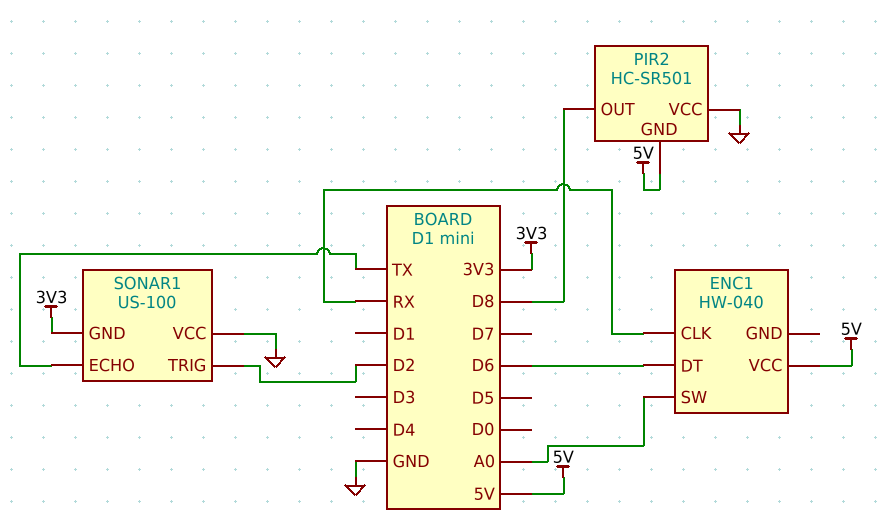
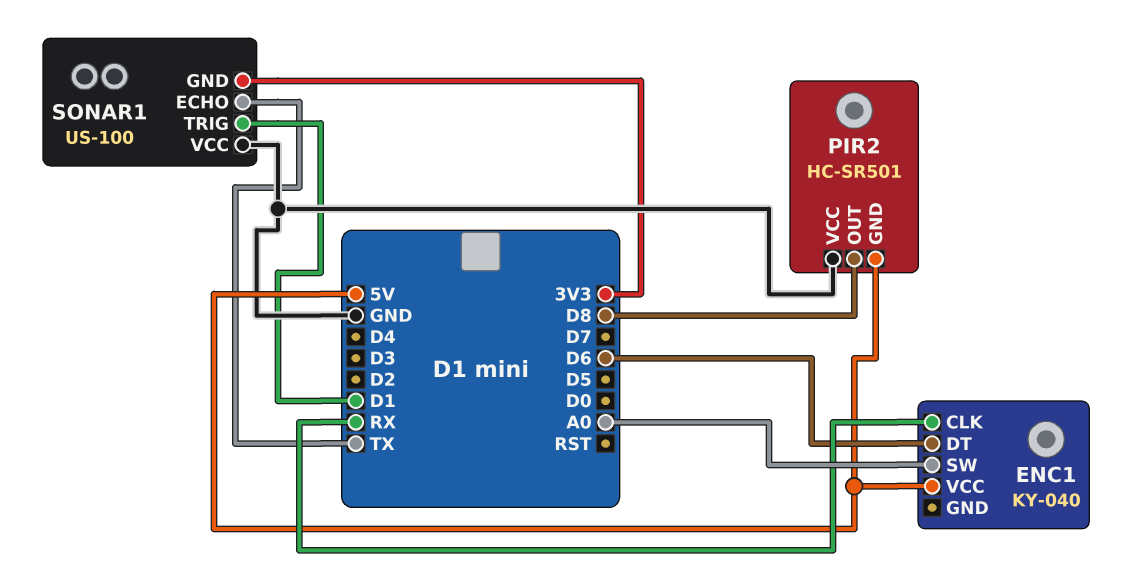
ENC1: HW-040 -> KY-040
SONAR1 pin TRIG: D2 -> D1

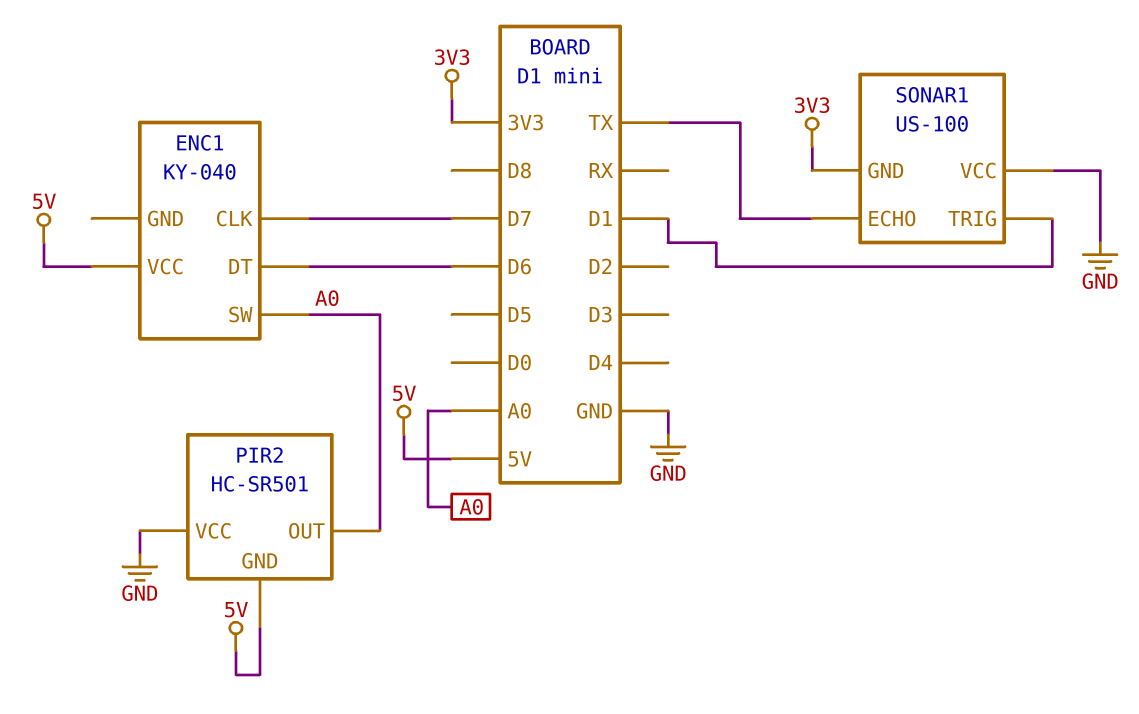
ENC1 pin CLK: RX -> D7
PIR2 pin OUT: D8 -> A0

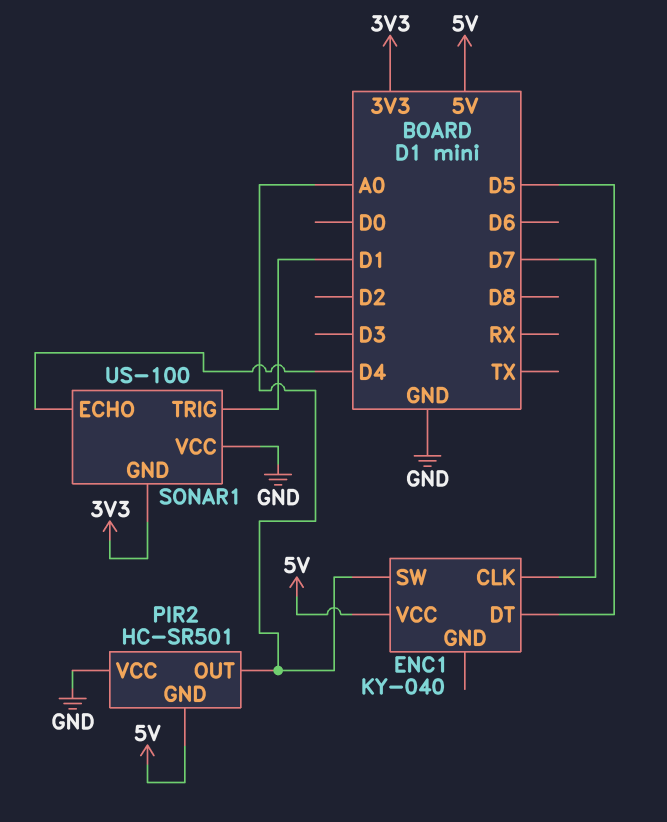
ENC1 pin DT: D6 -> D5
SONAR1 pin ECHO: TX -> D4

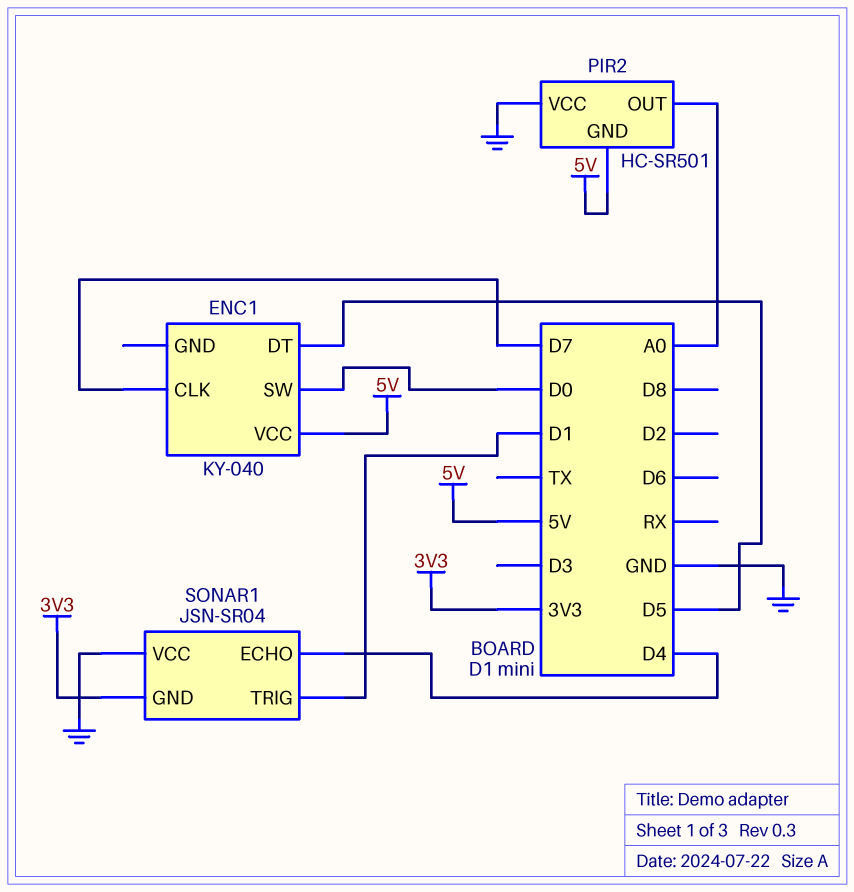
ENC1 pin SW: A0 -> D0
SONAR1: US-100 -> JSN-SR04

